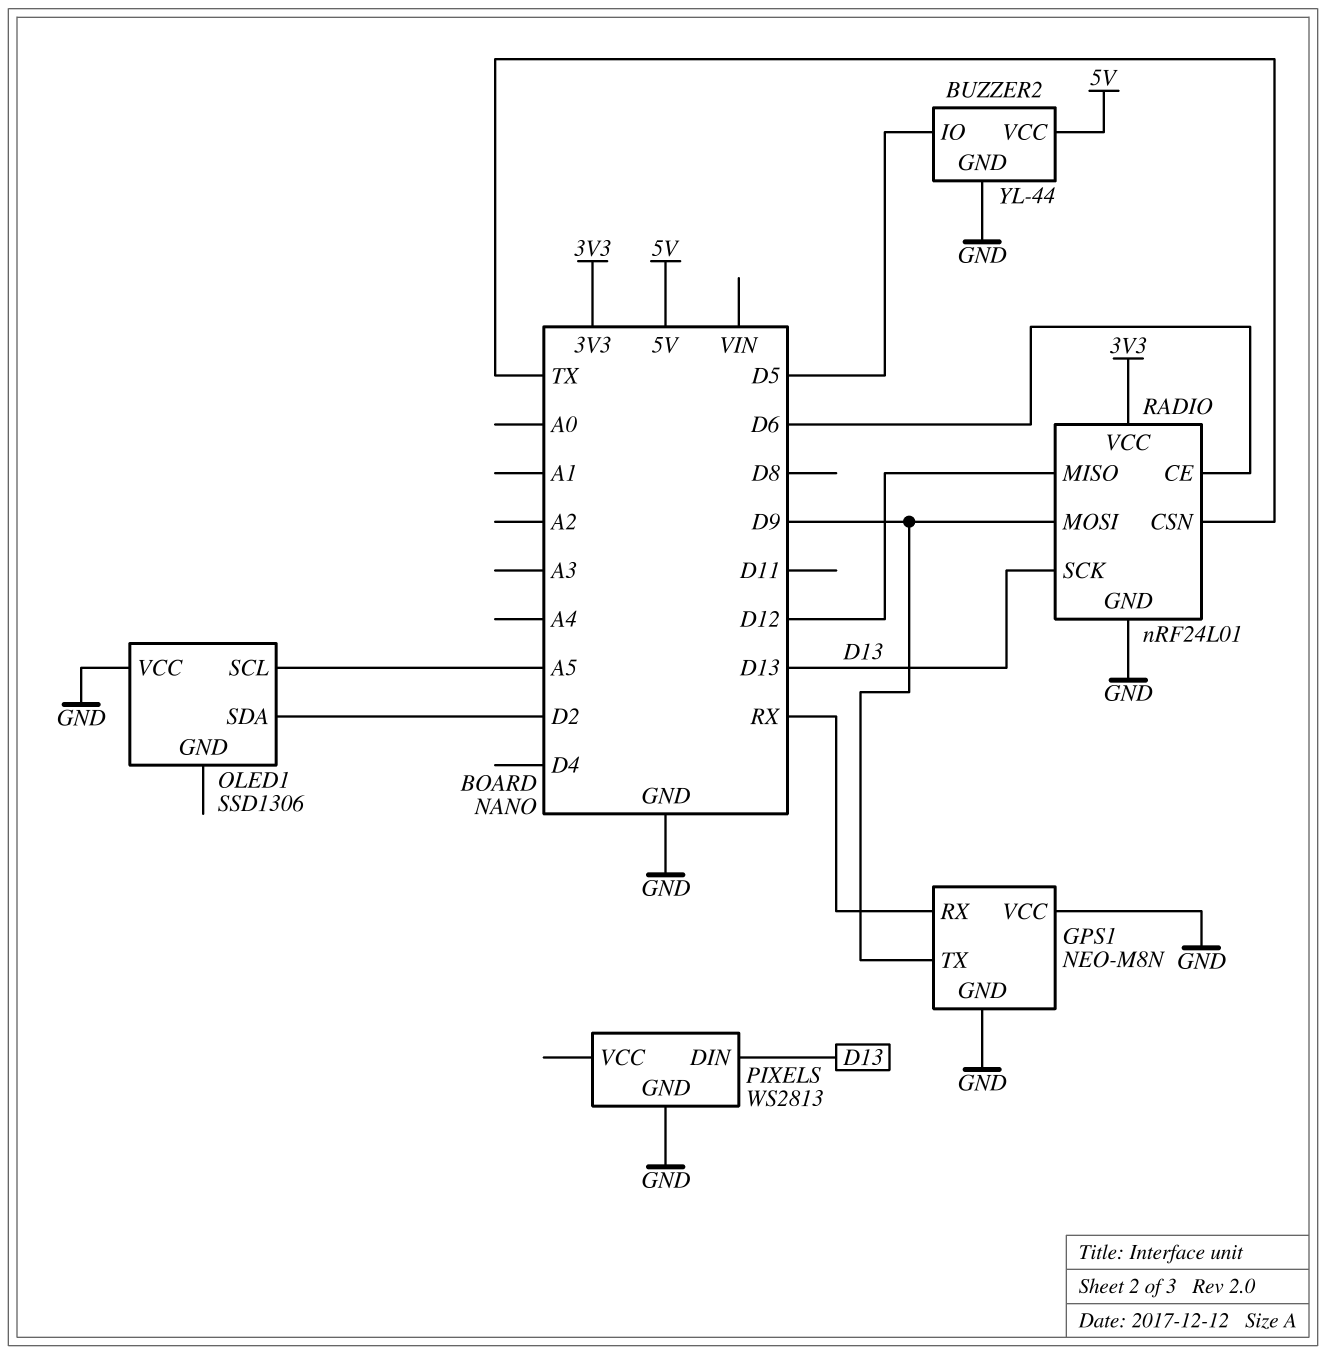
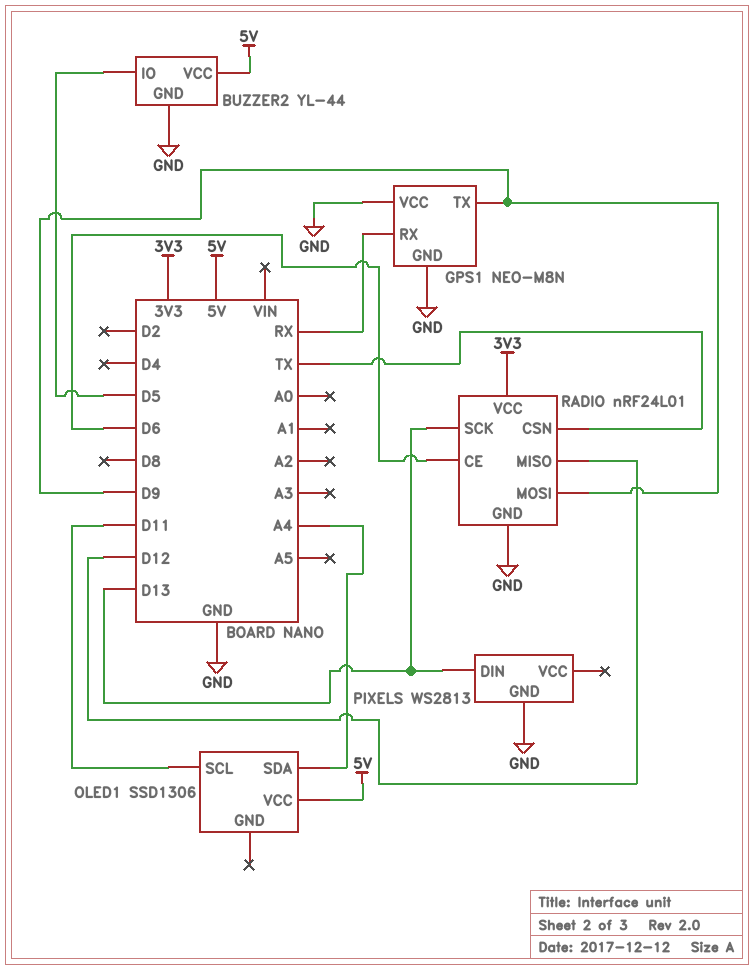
OLED1 pin SCL: A5 -> D11
OLED1 pin SDA: D2 -> A4
OLED1 pin VCC: GND -> 5V

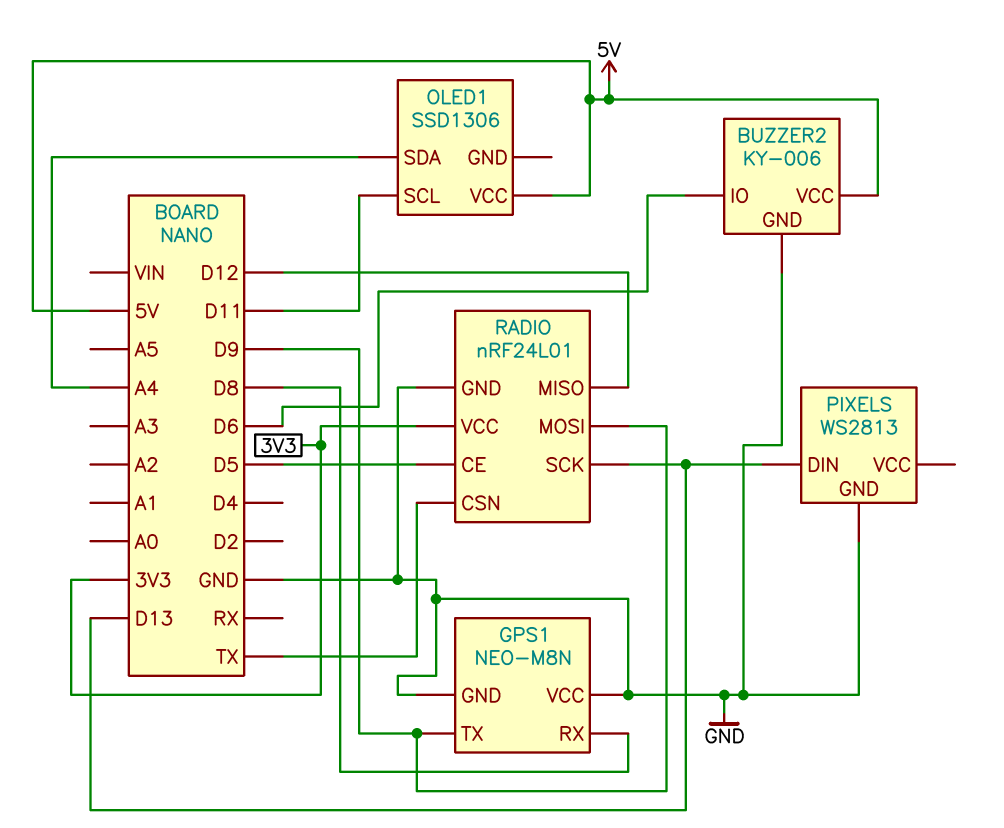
BUZZER2: YL-44 -> KY-006
BUZZER2 pin IO: D5 -> D6
GPS1 pin RX: RX -> D8
RADIO pin CE: D6 -> D5

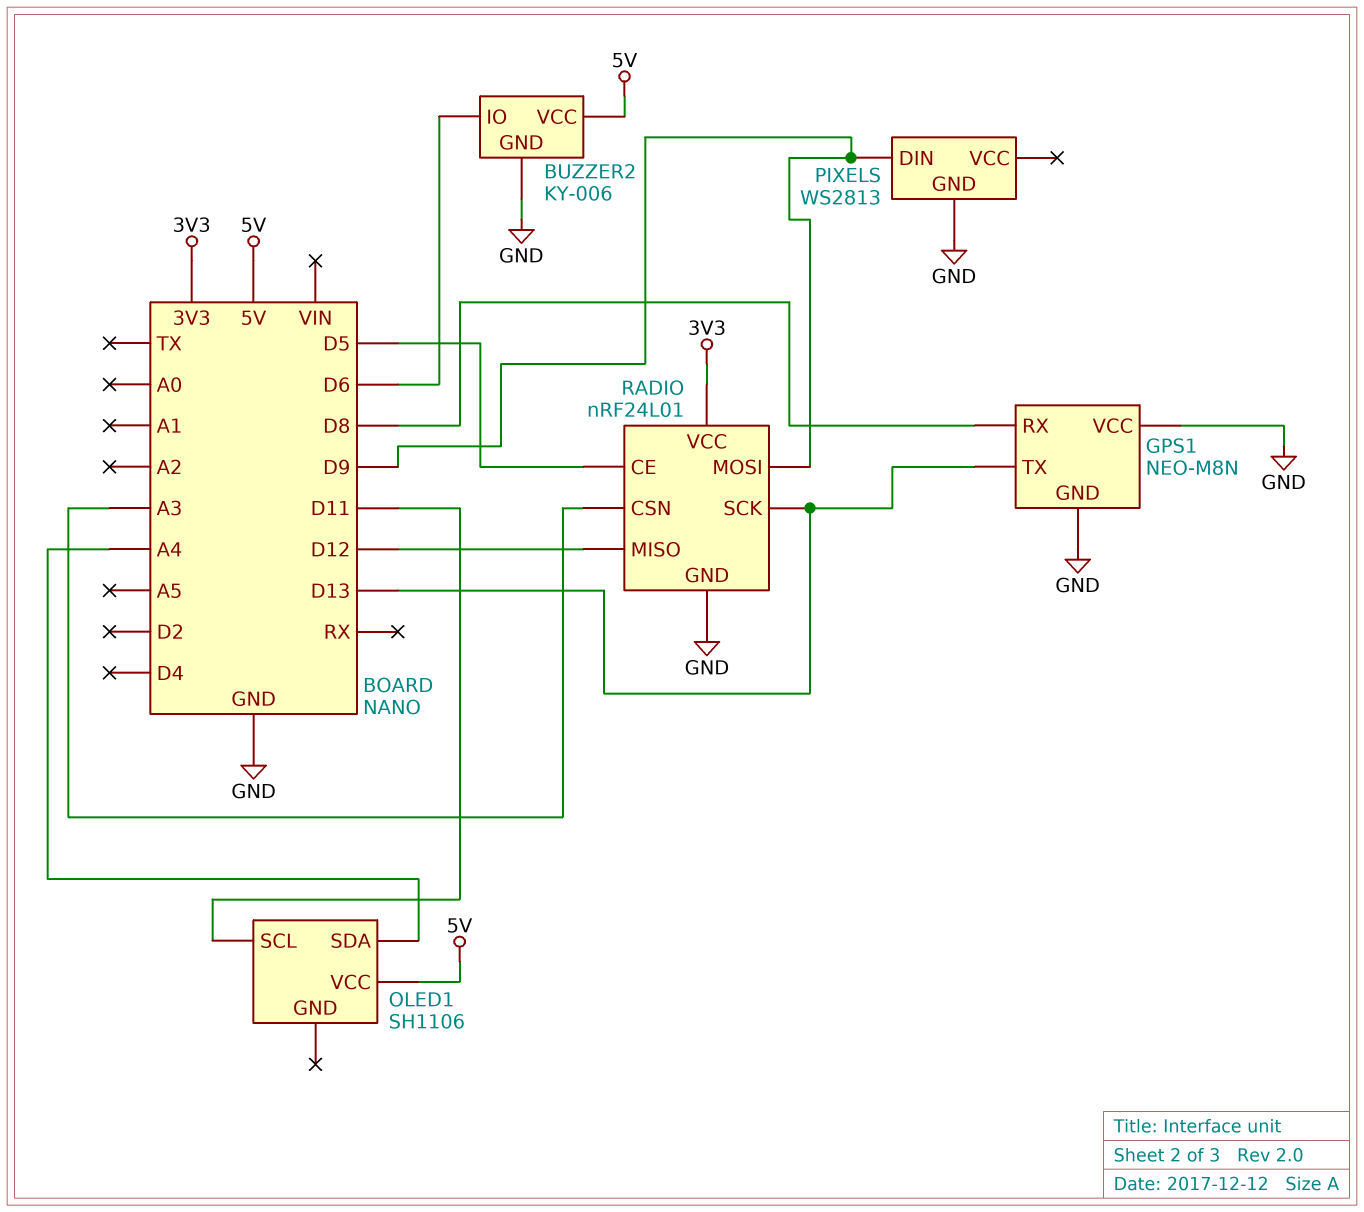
GPS1 pin TX: D9 -> D13
OLED1: SSD1306 -> SH1106
PIXELS pin DIN: D13 -> D9
RADIO pin CSN: TX -> A3

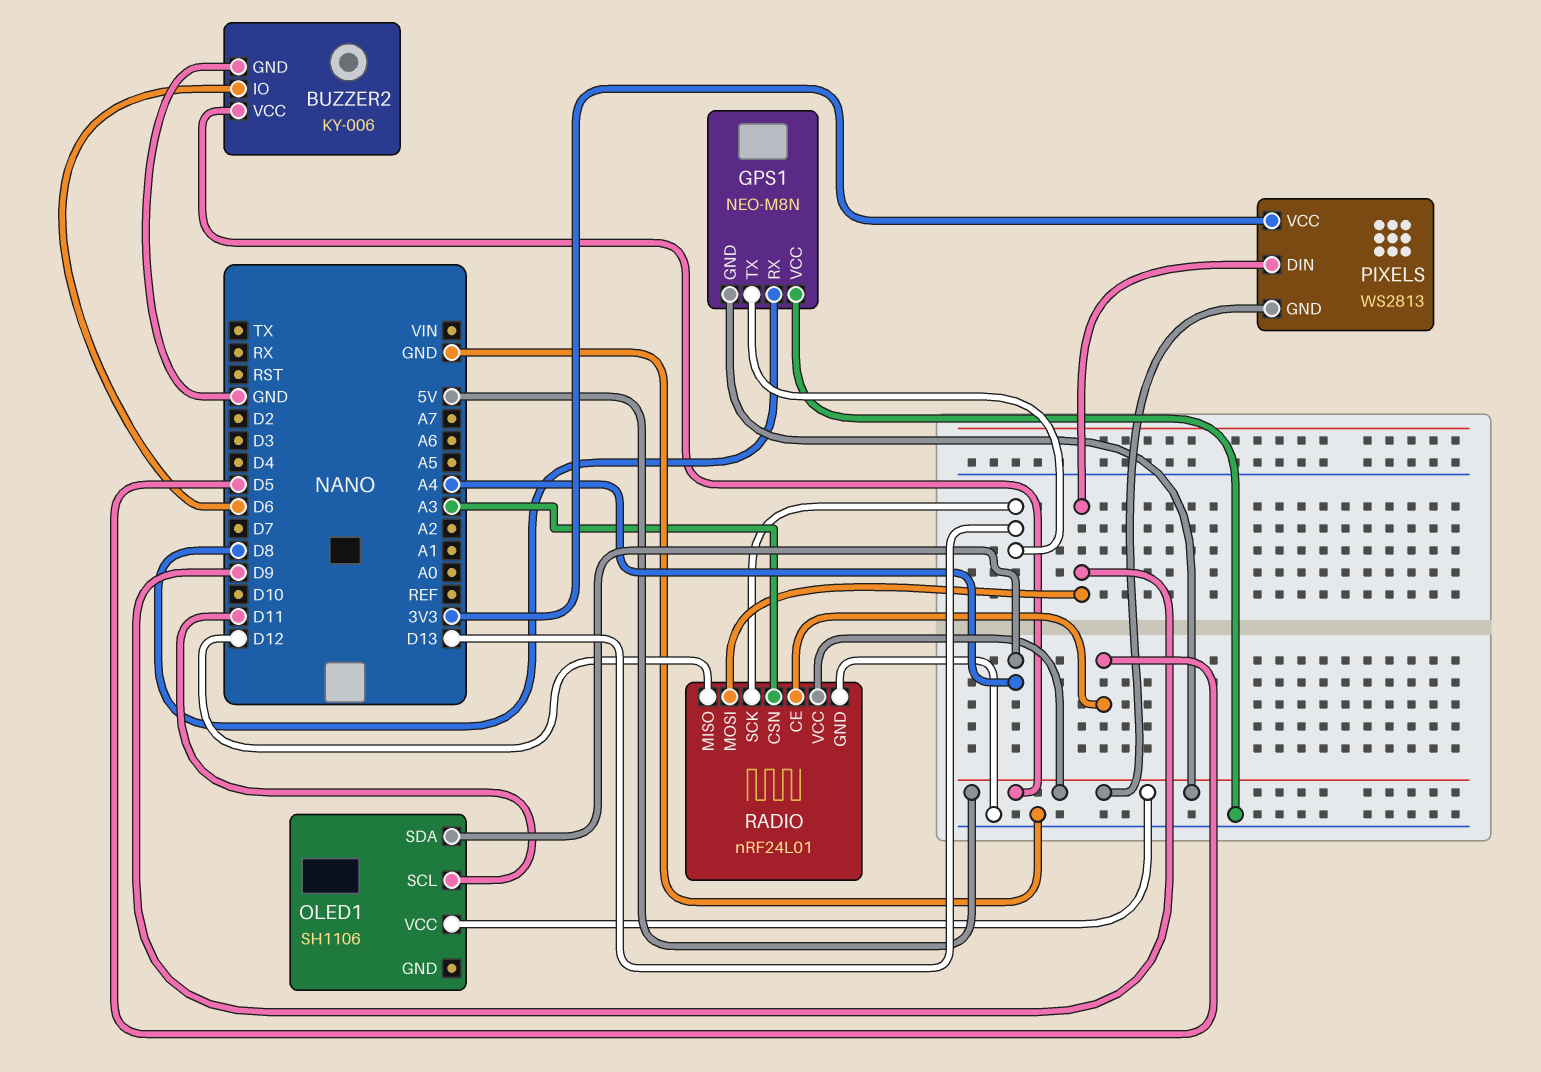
GPS1 pin GND: GND -> 5V
PIXELS pin GND: GND -> 5V
PIXELS pin VCC: none -> 3V3
RADIO pin VCC: 3V3 -> 5V

